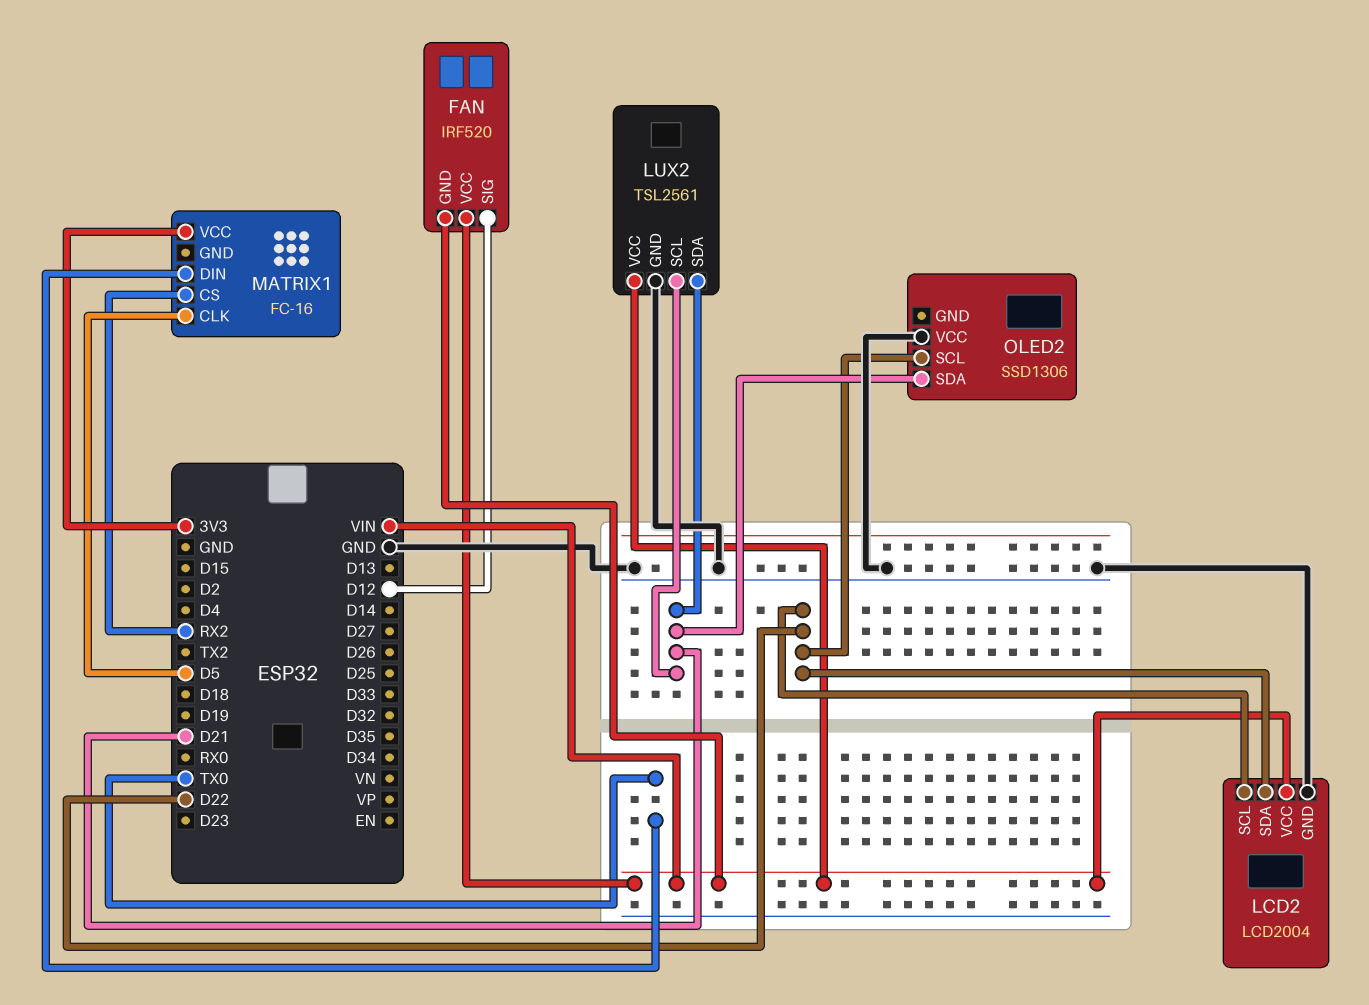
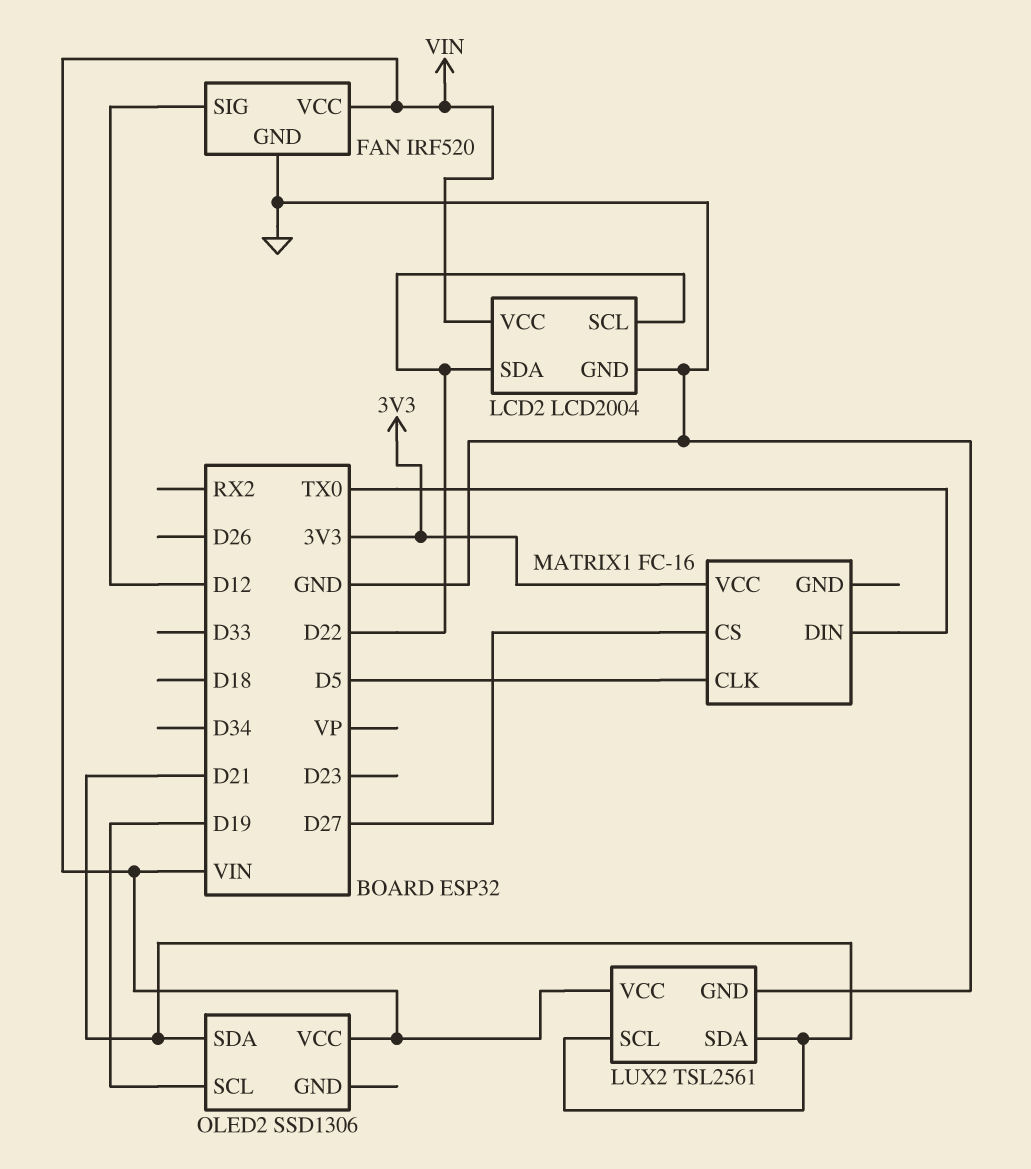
FAN pin GND: VIN -> GND
MATRIX1 pin CS: RX2 -> D27
OLED2 pin SCL: D22 -> D19
OLED2 pin VCC: GND -> VIN

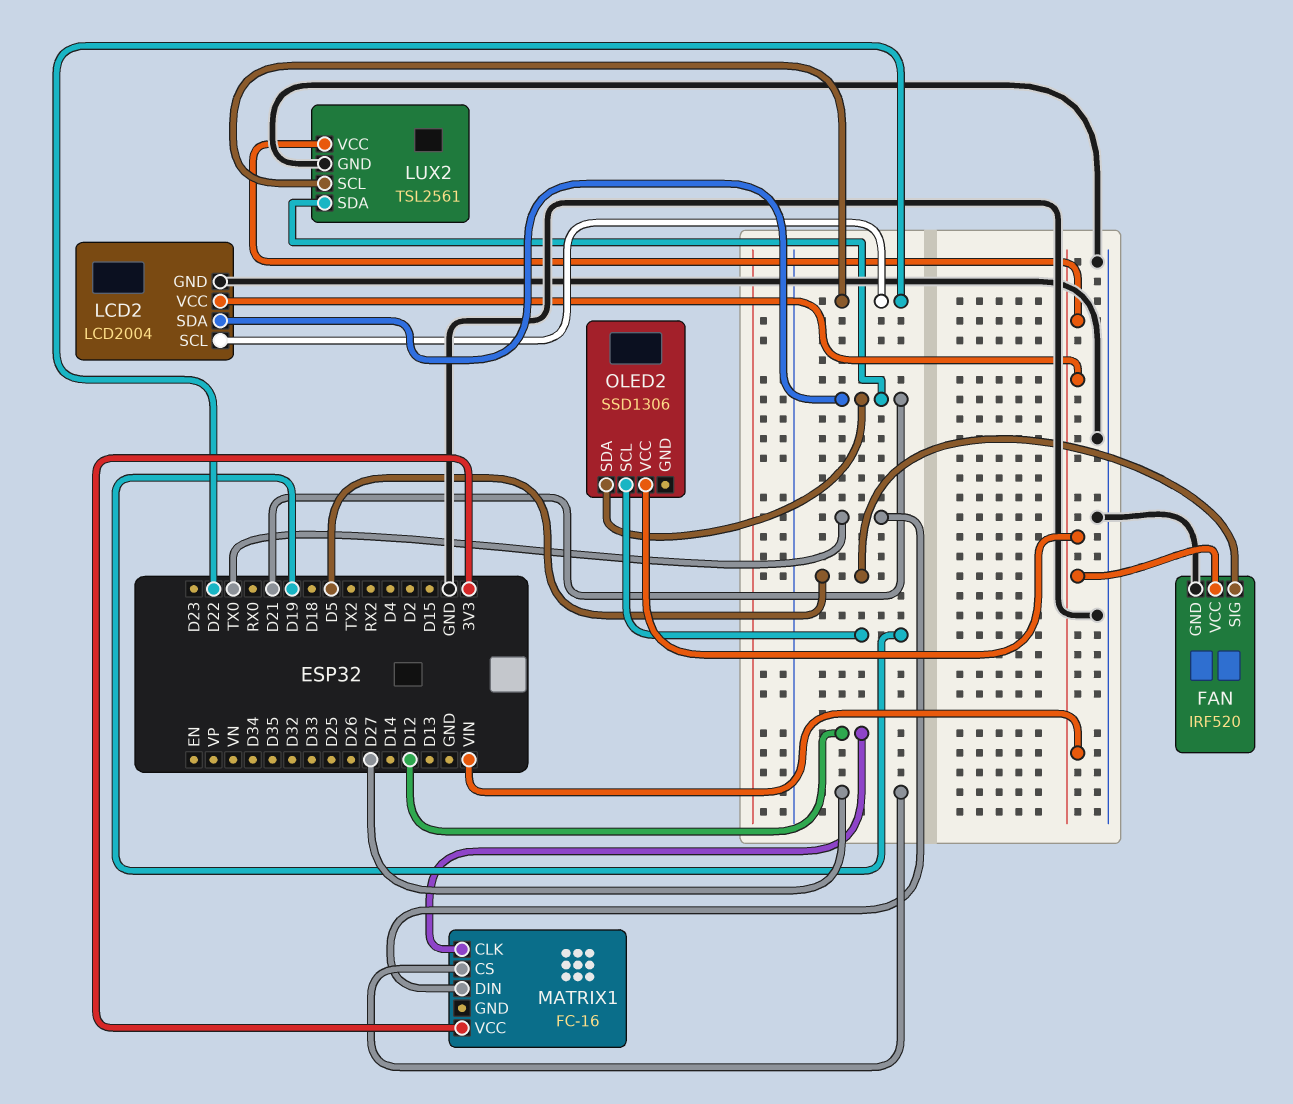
FAN pin SIG: D12 -> D5
LCD2 pin SDA: D22 -> D21
LUX2 pin SCL: D21 -> D22
MATRIX1 pin CLK: D5 -> D12

